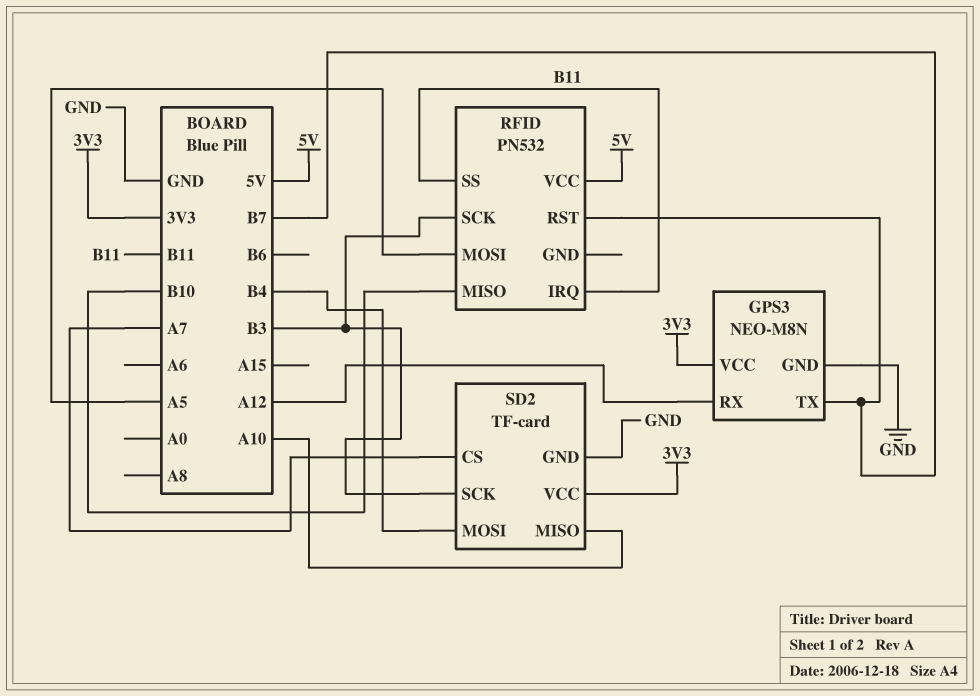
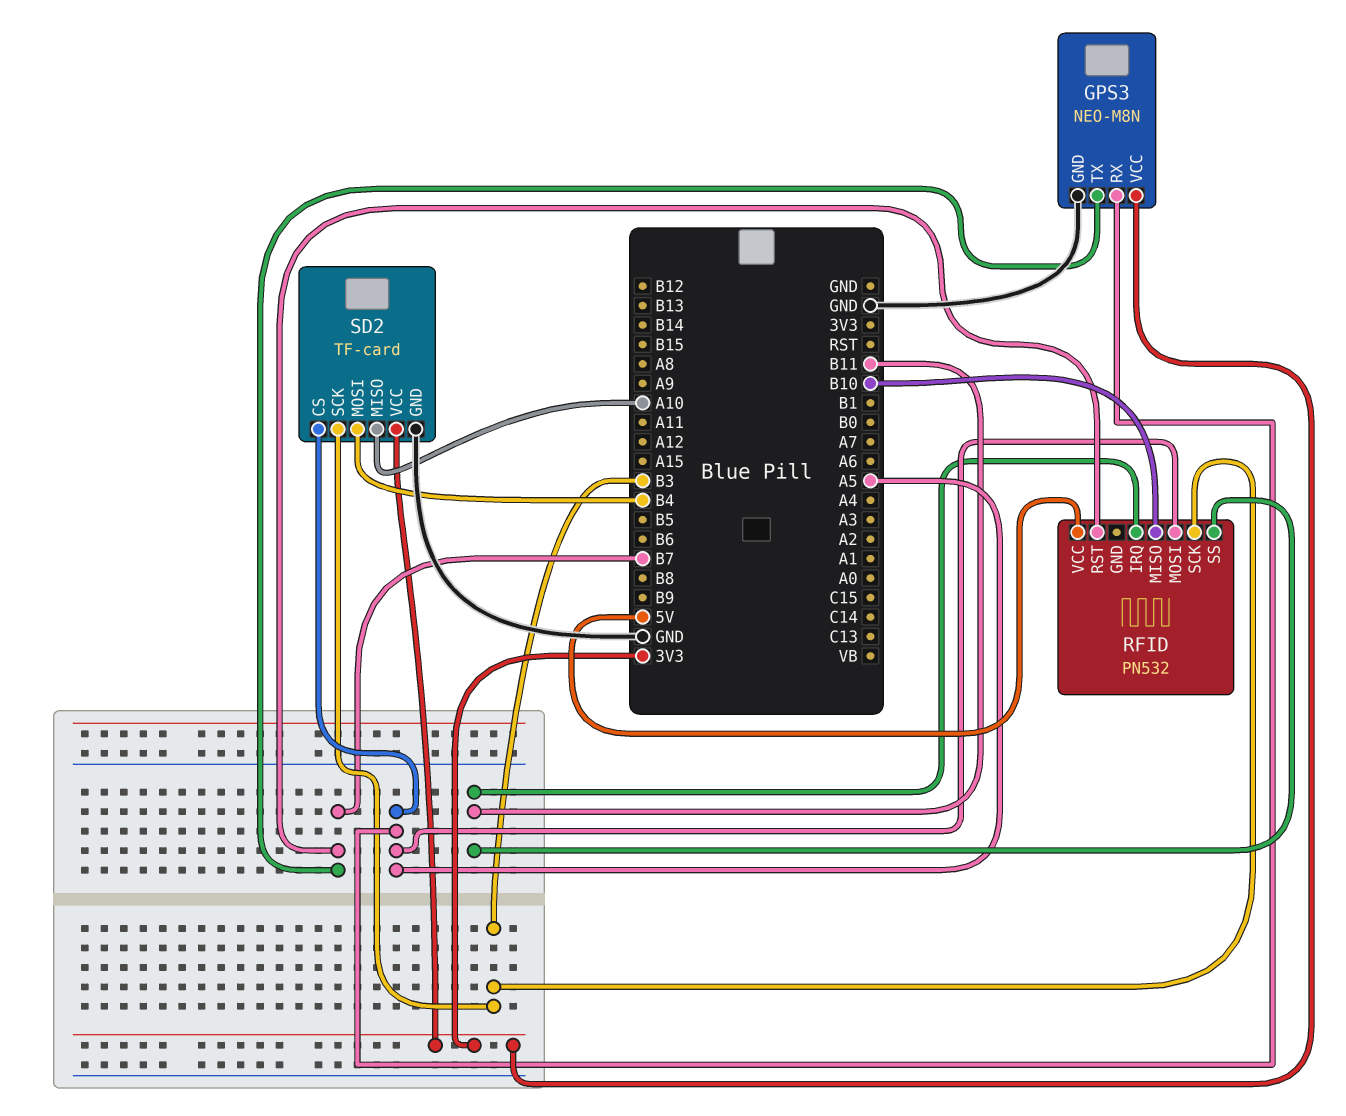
GPS3 pin RX: A12 -> A5
SD2 pin CS: A7 -> A5

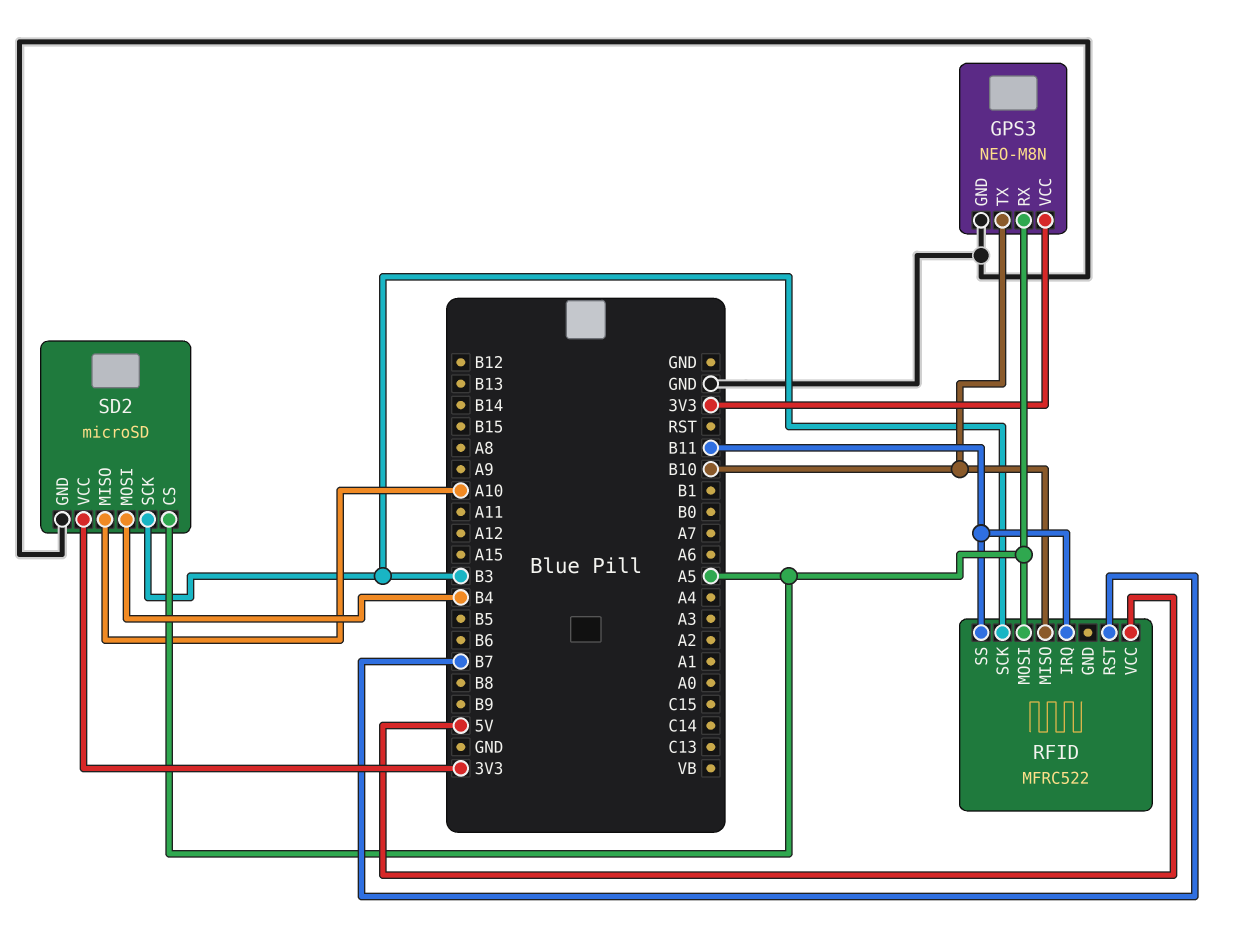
GPS3 pin TX: B7 -> B10
RFID: PN532 -> MFRC522
SD2: TF-card -> microSD

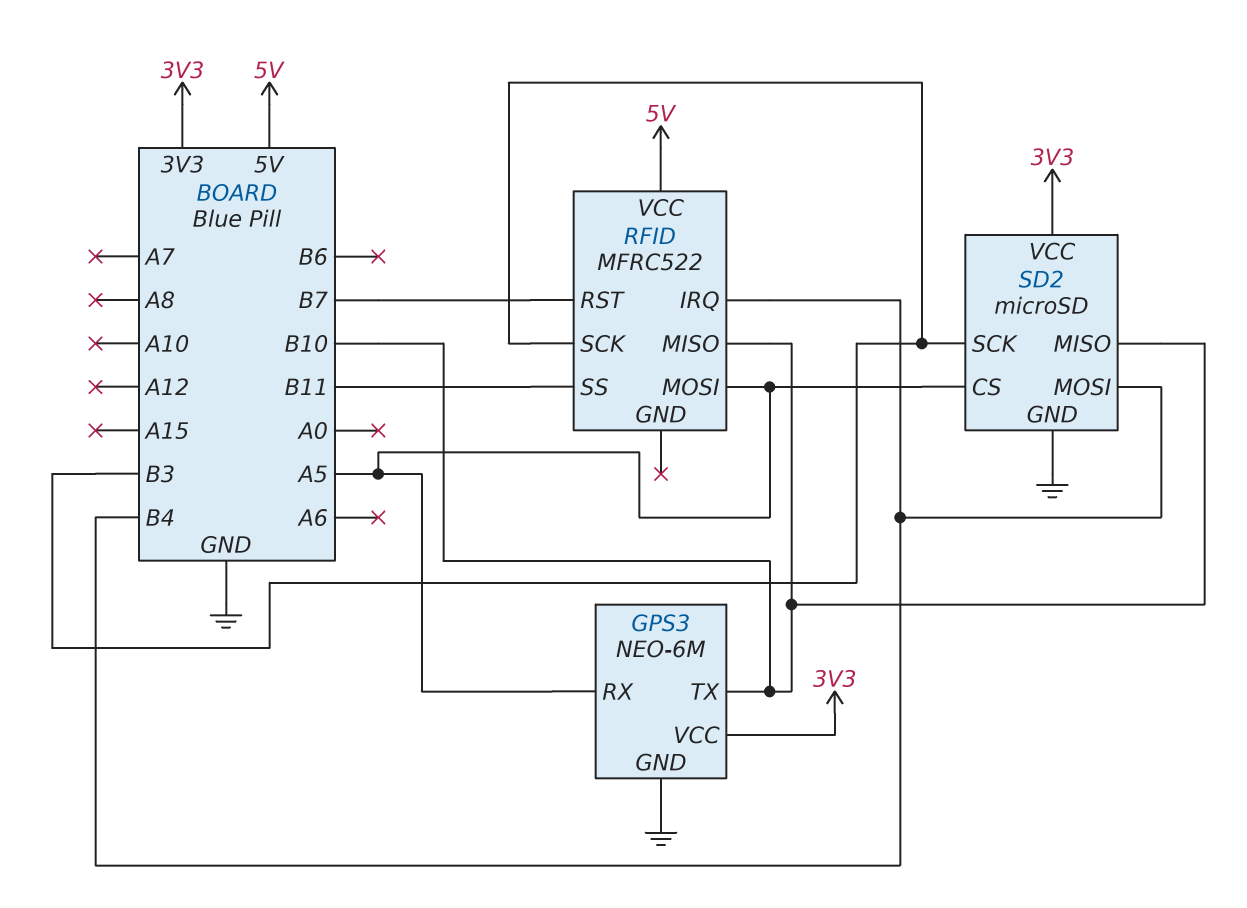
GPS3: NEO-M8N -> NEO-6M
RFID pin IRQ: B11 -> B4
SD2 pin MISO: A10 -> B10

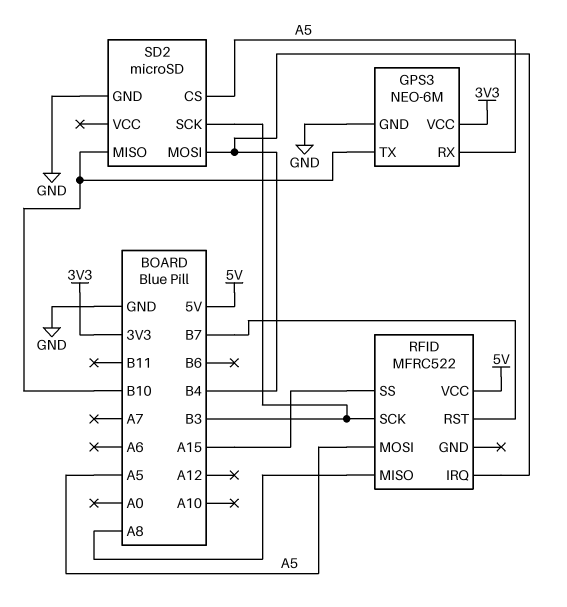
RFID pin MISO: B10 -> A8
RFID pin SS: B11 -> A15
SD2 pin VCC: 3V3 -> none

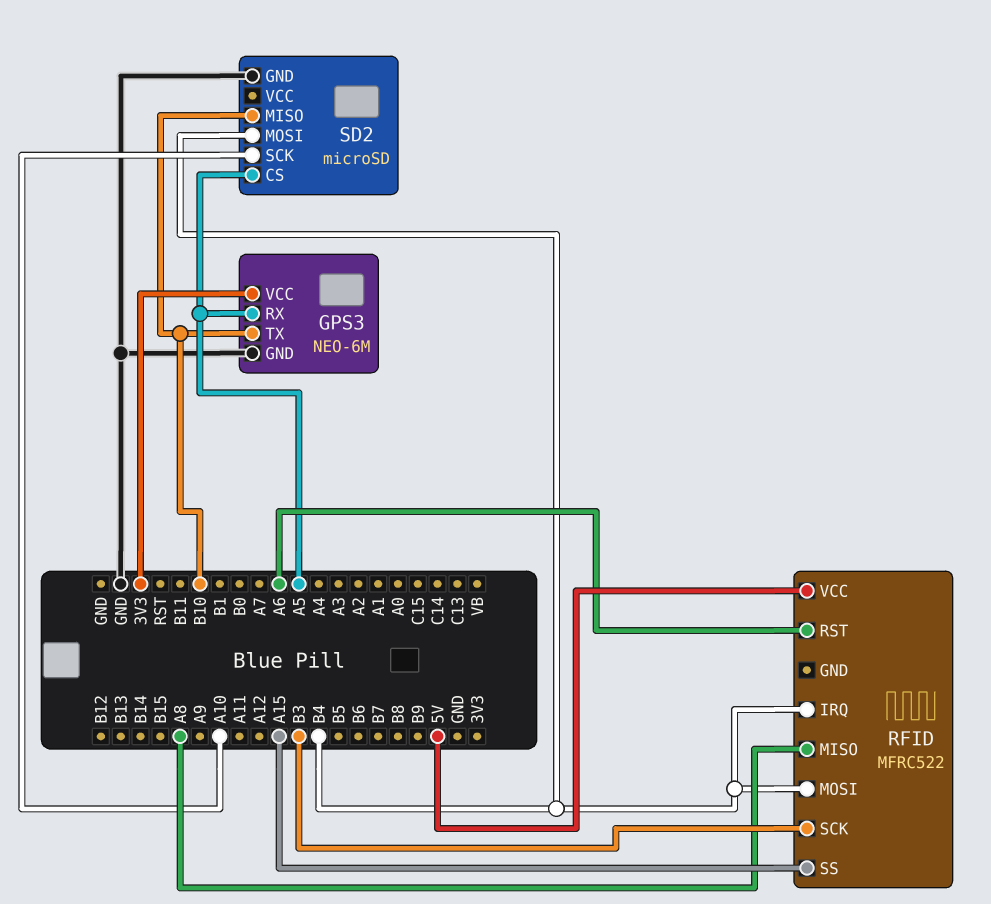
RFID pin MOSI: A5 -> B4
RFID pin RST: B7 -> A6
SD2 pin SCK: B3 -> A10

